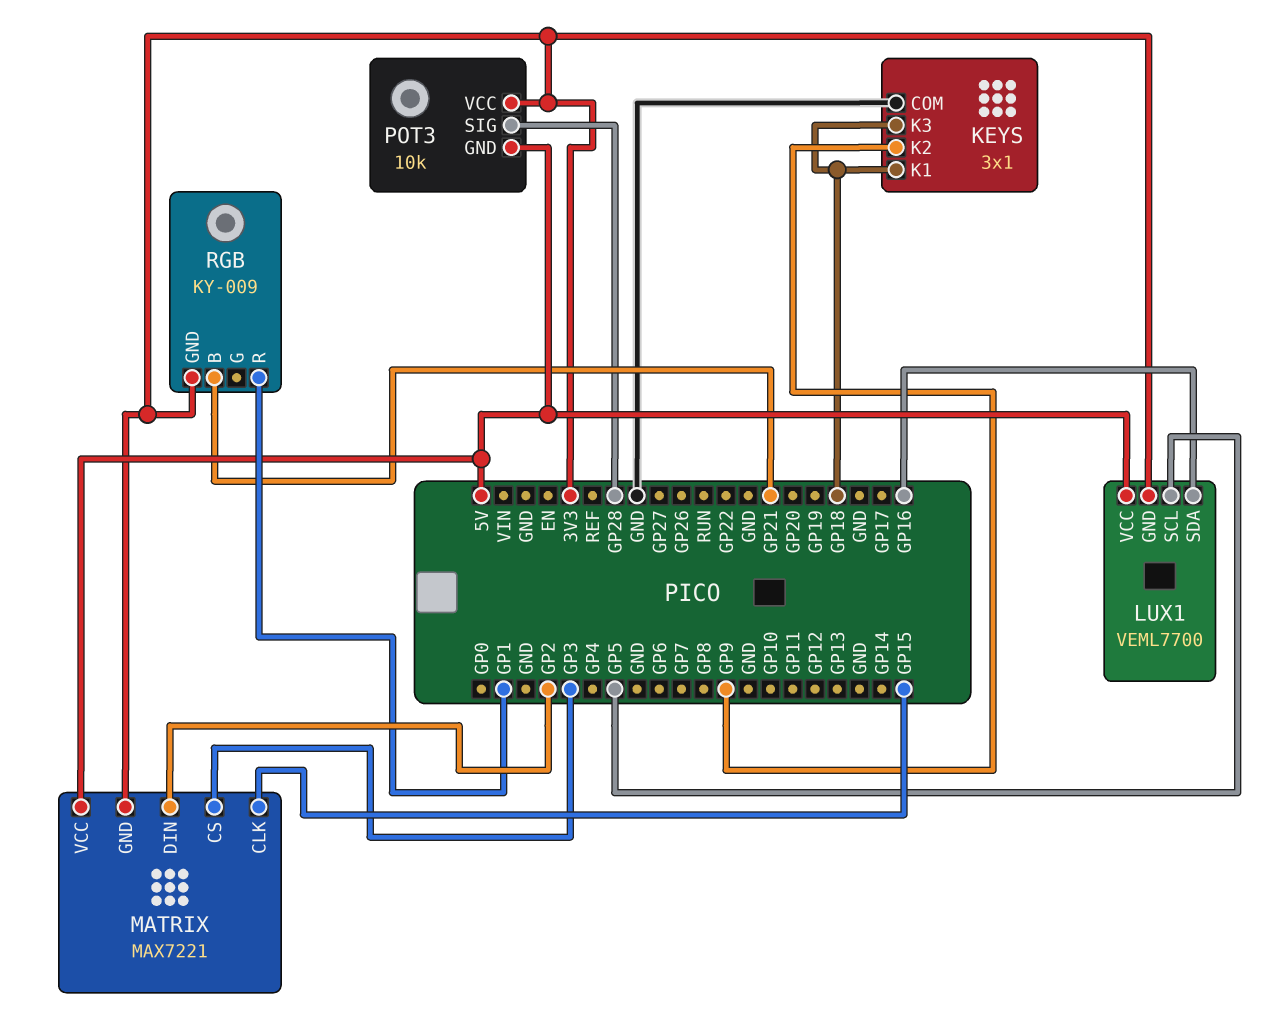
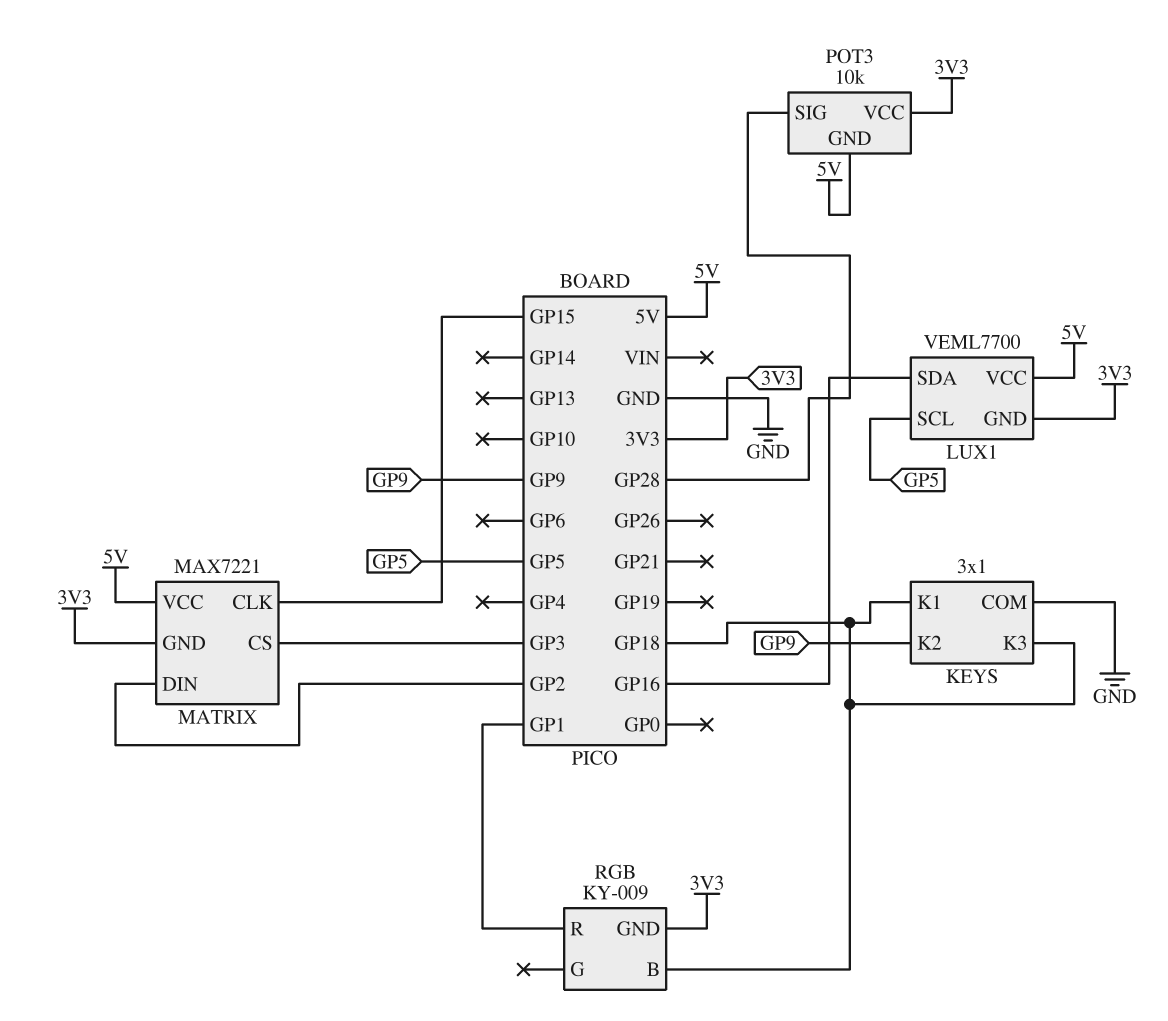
RGB pin B: GP21 -> GP18

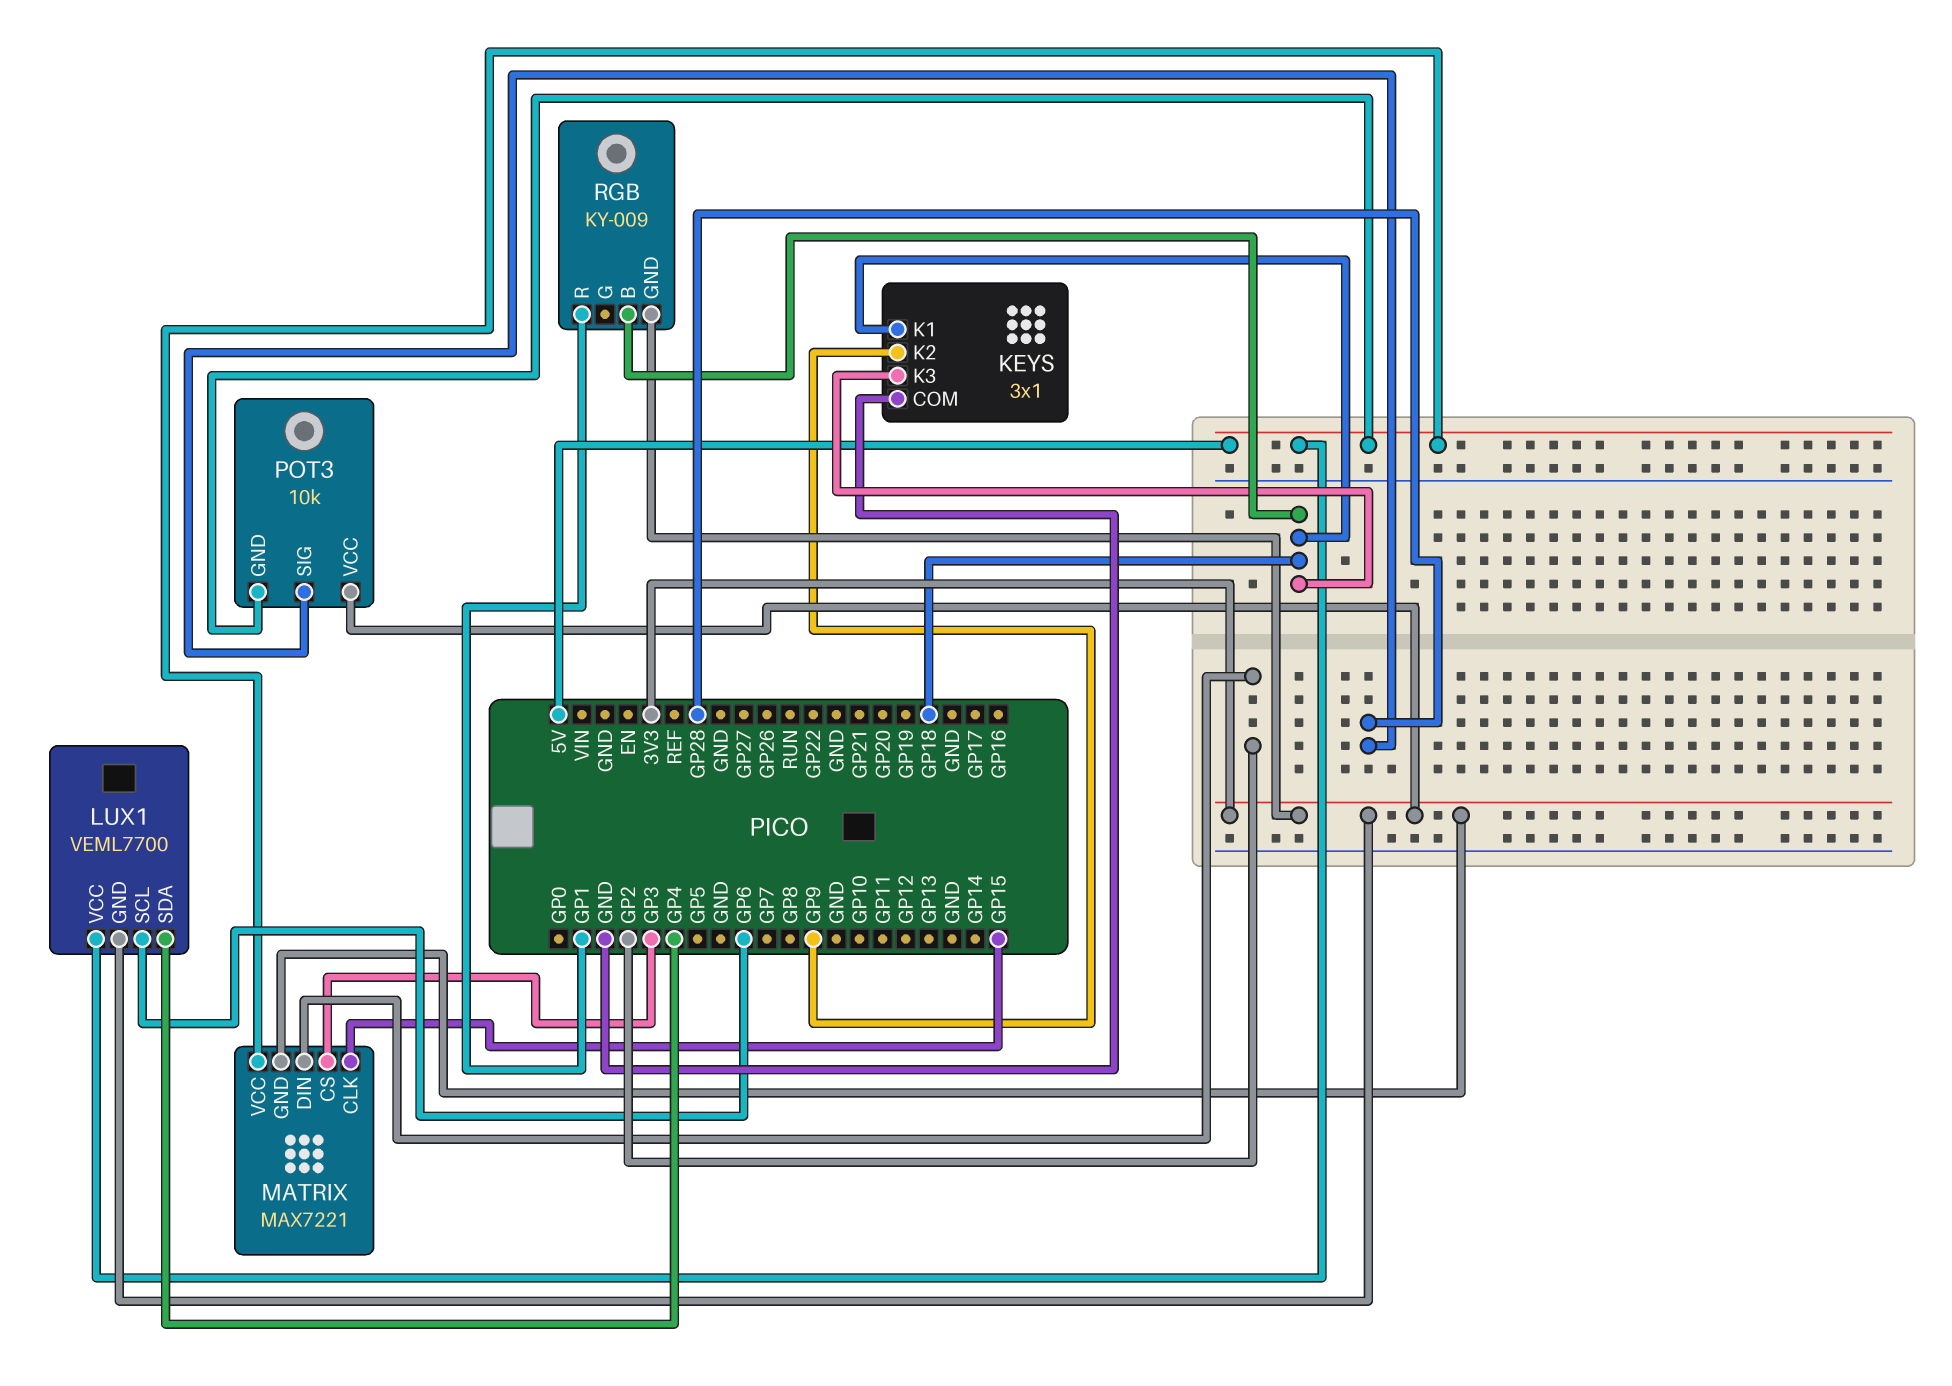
LUX1 pin SCL: GP5 -> GP6
LUX1 pin SDA: GP16 -> GP4

